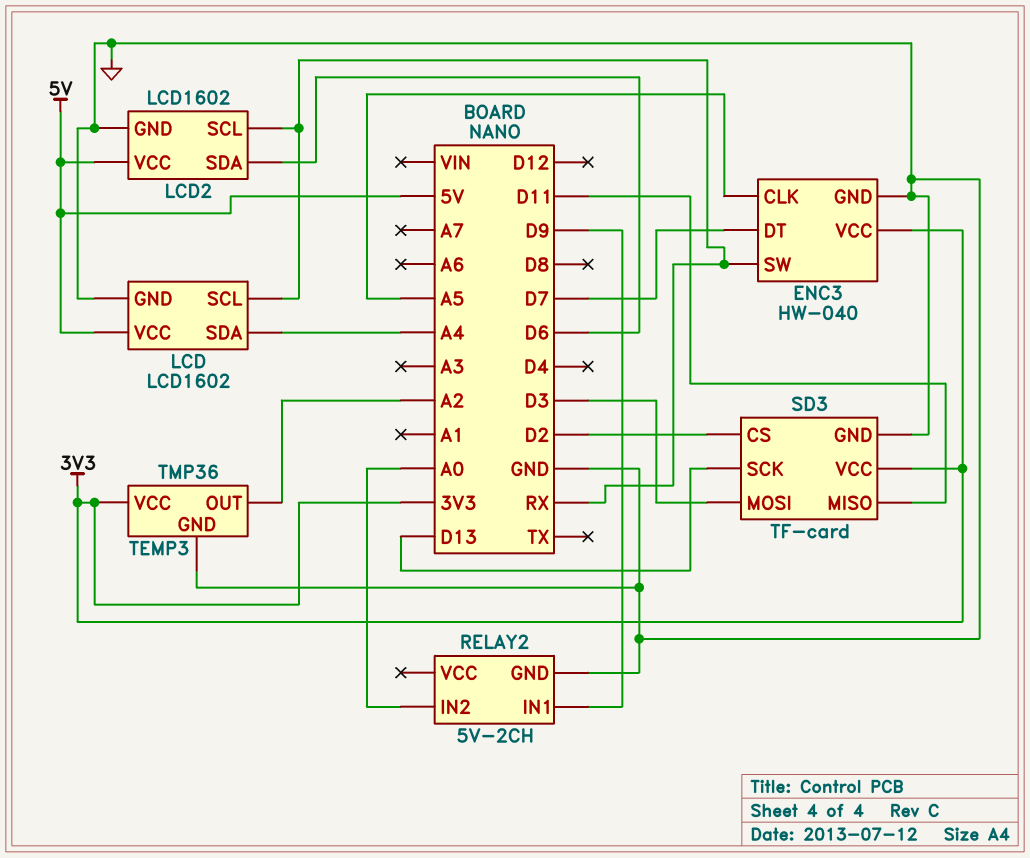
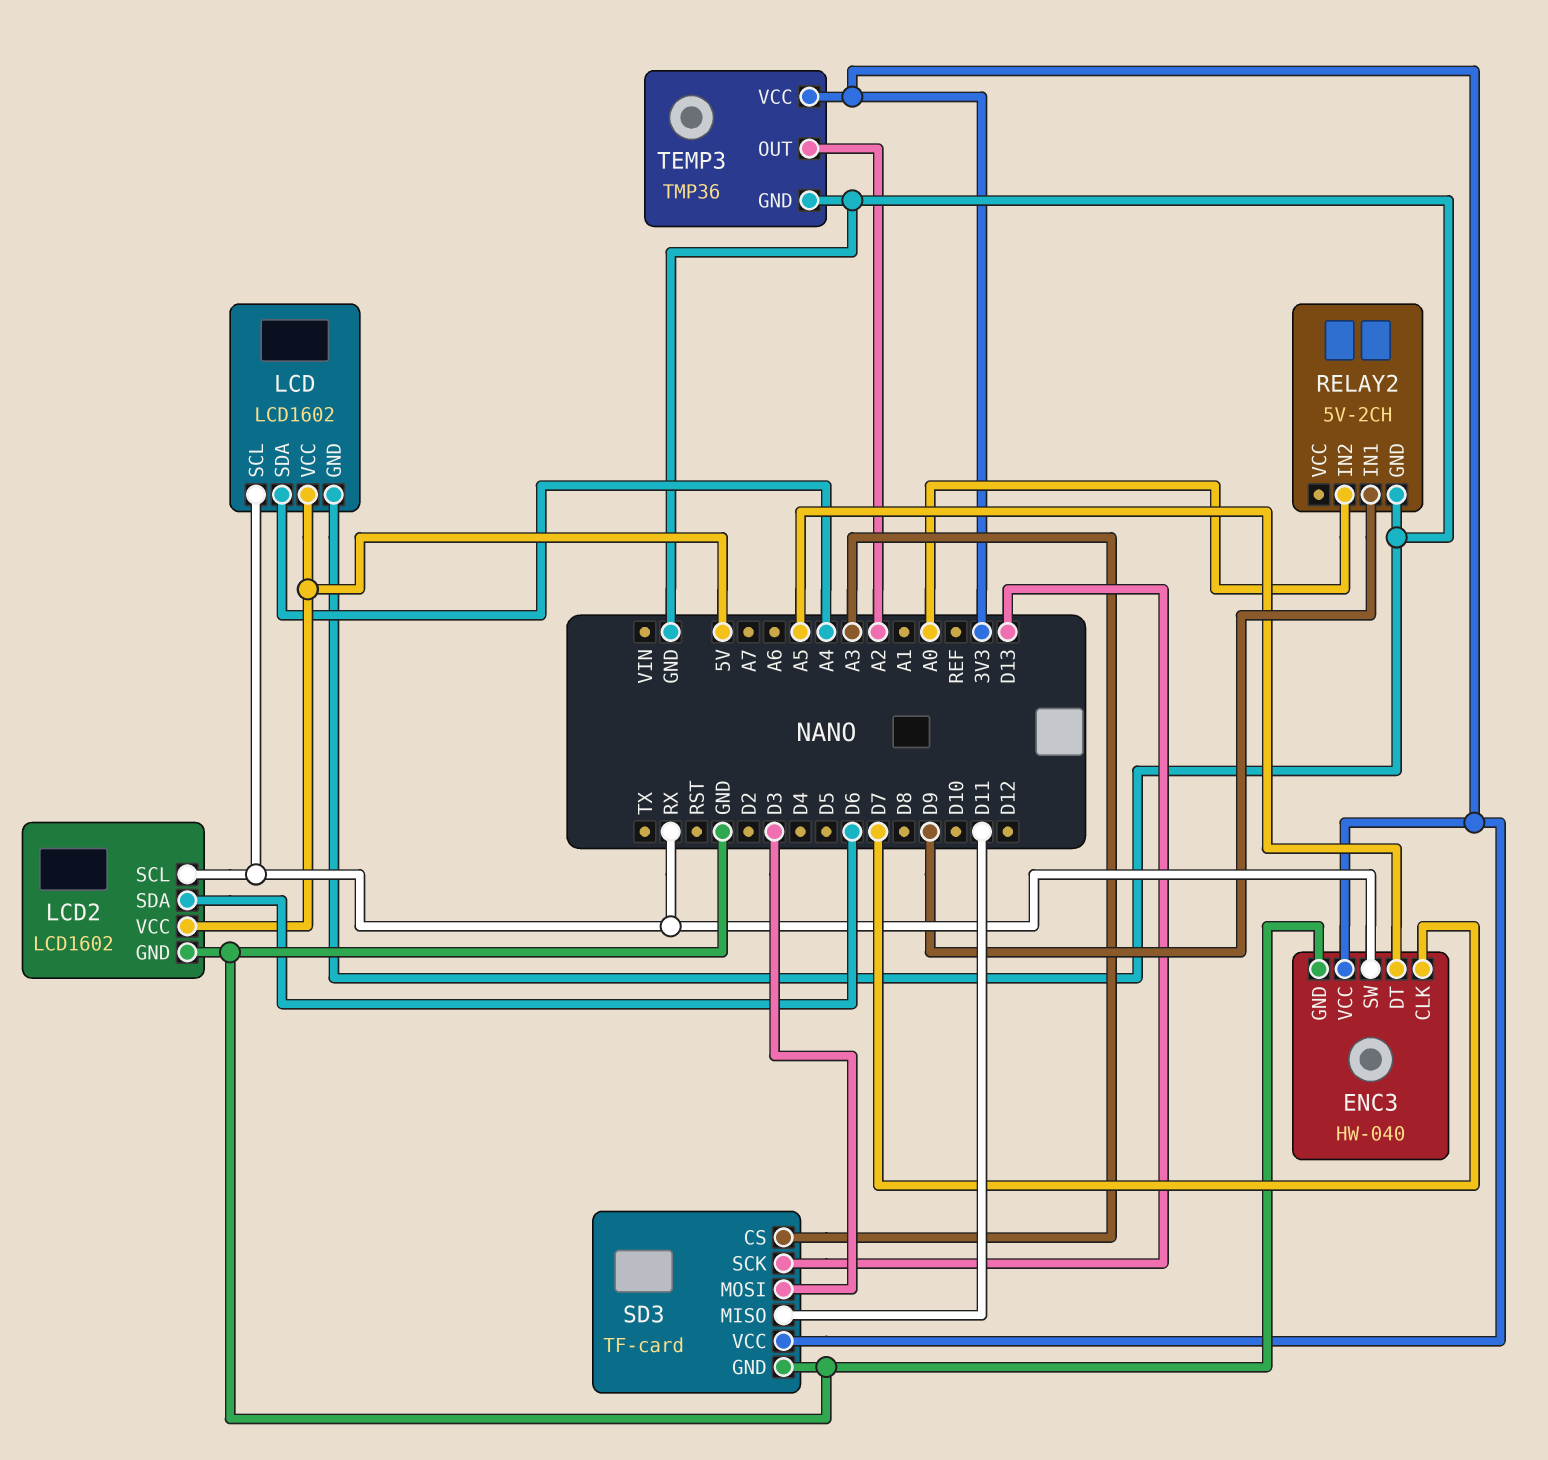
ENC3 pin CLK: A5 -> D7
ENC3 pin DT: D7 -> A5
SD3 pin CS: D2 -> A3

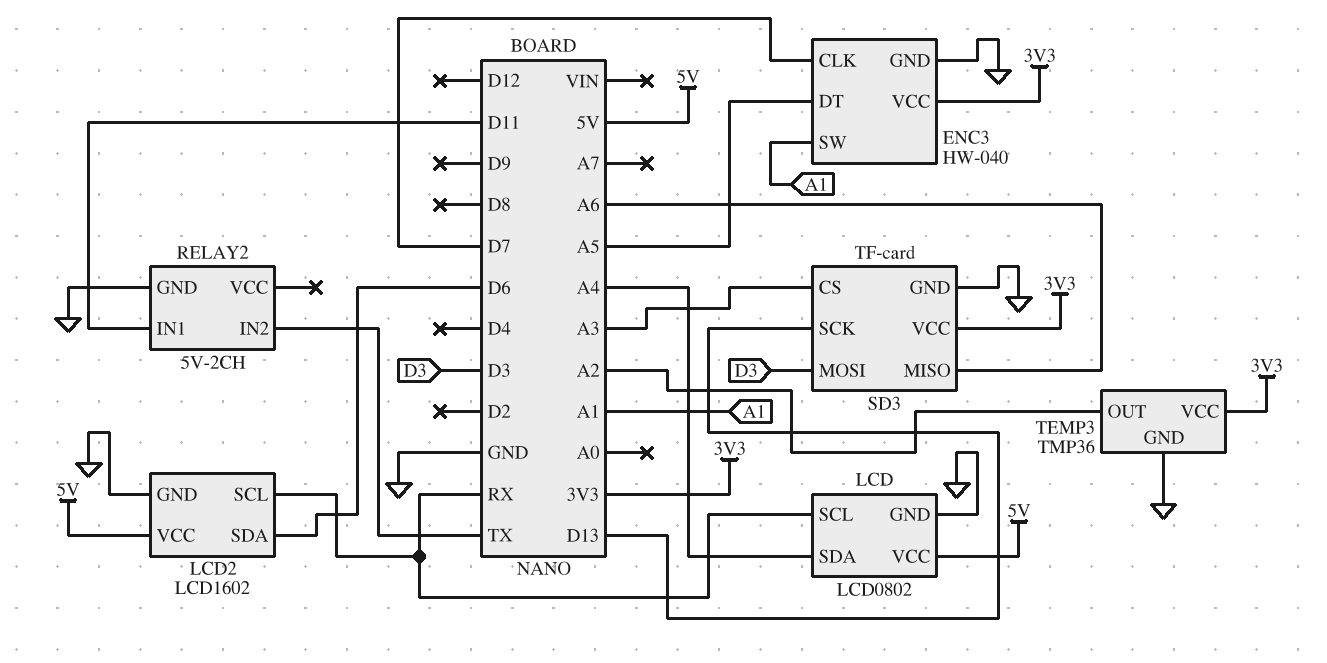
ENC3 pin SW: RX -> A1
LCD: LCD1602 -> LCD0802
RELAY2 pin IN1: D9 -> D11
RELAY2 pin IN2: A0 -> TX
SD3 pin MISO: D11 -> A6

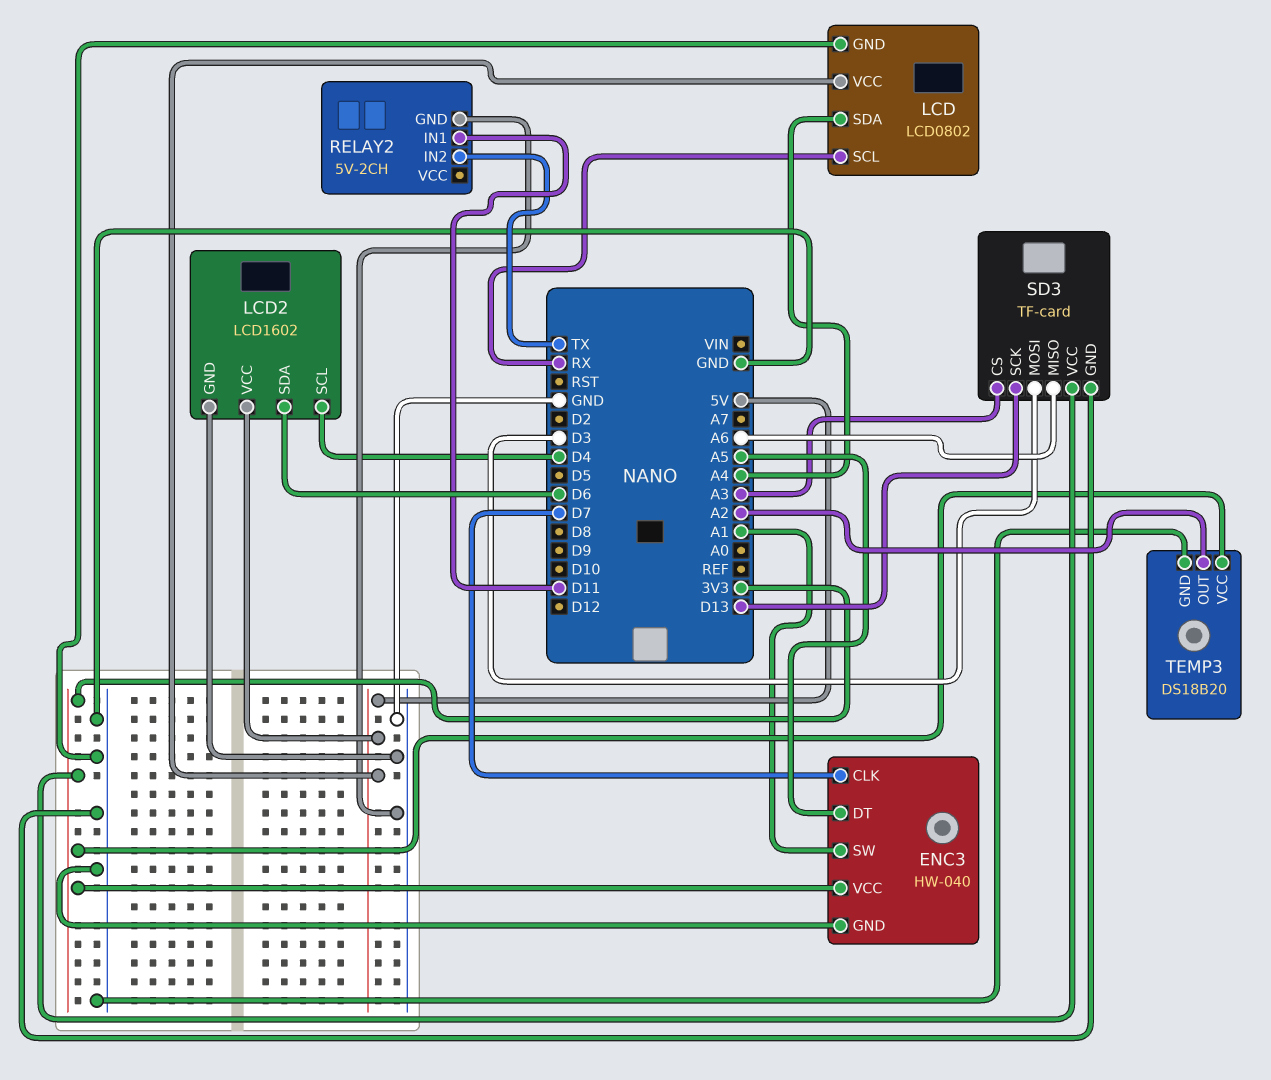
LCD2 pin SCL: RX -> D4
TEMP3: TMP36 -> DS18B20

